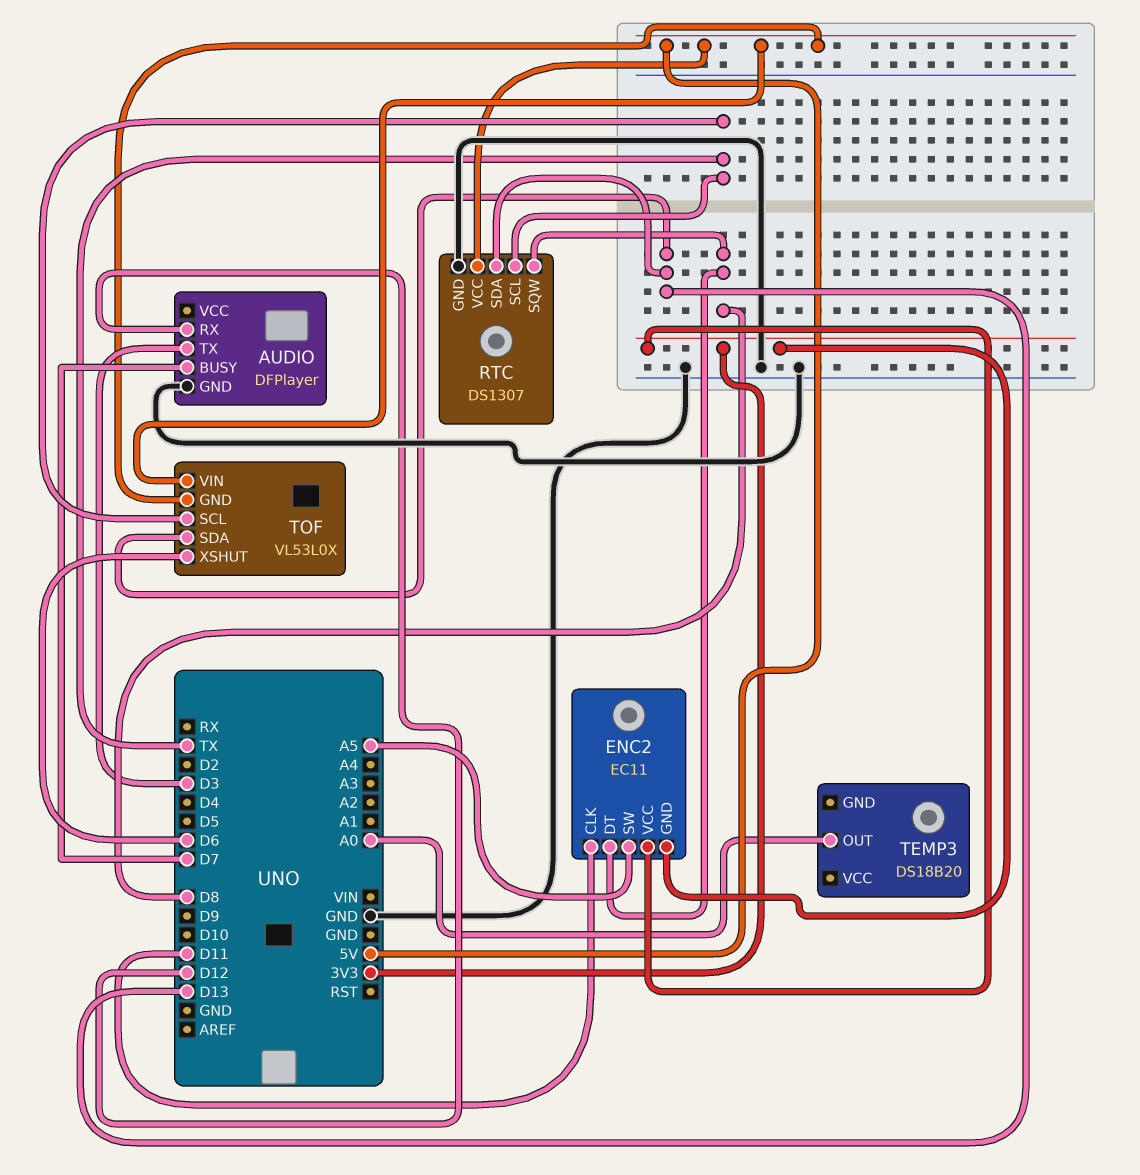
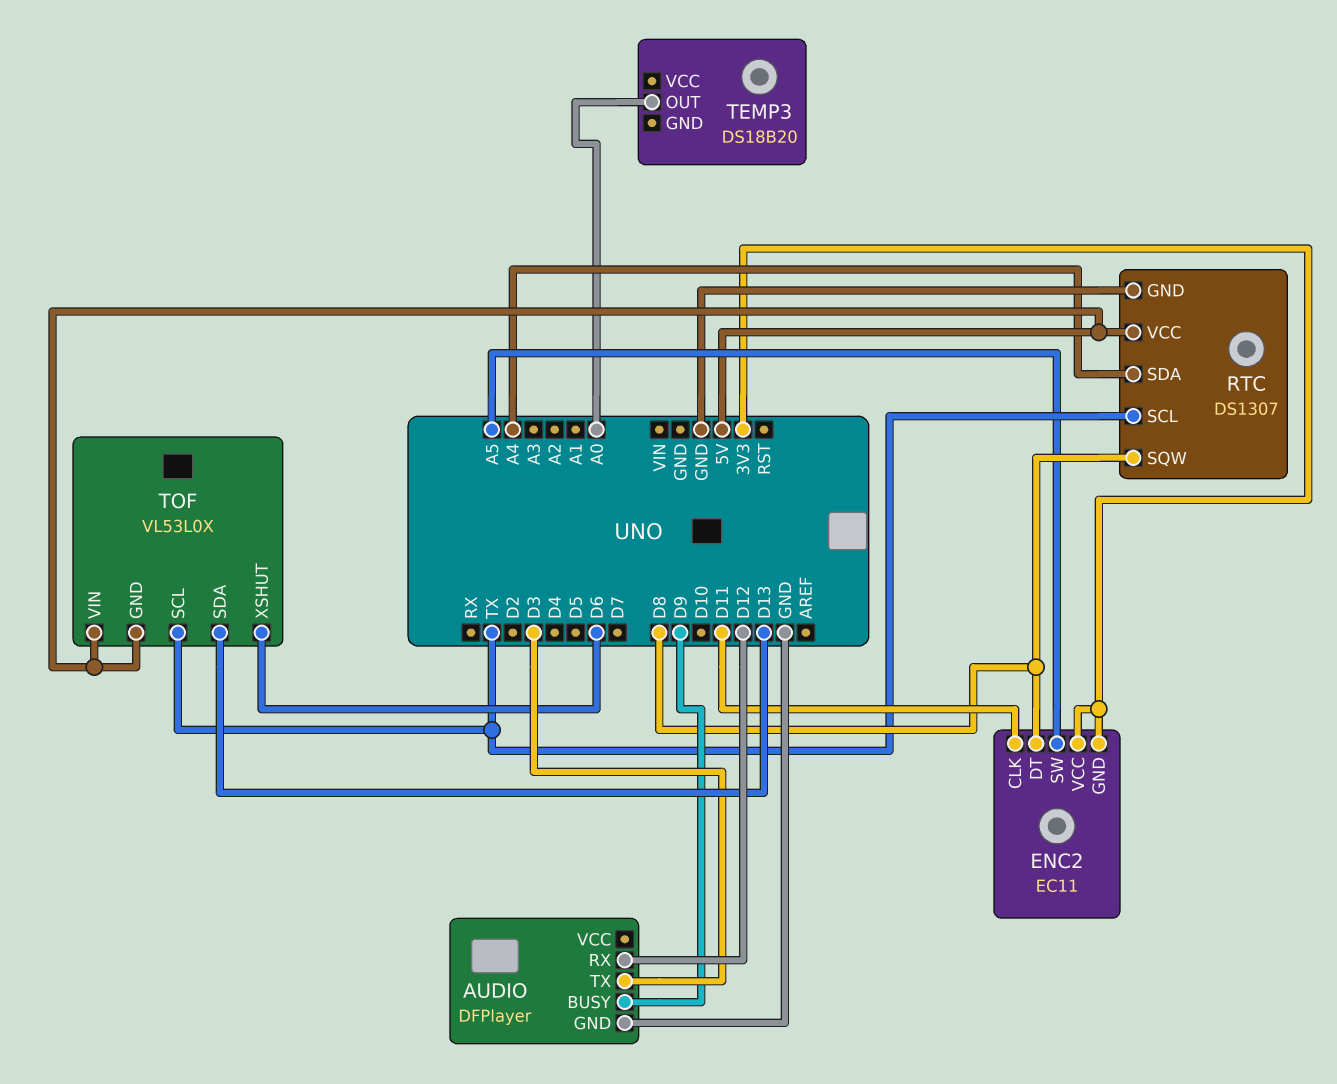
AUDIO pin BUSY: D7 -> D9
RTC pin SDA: D13 -> A4

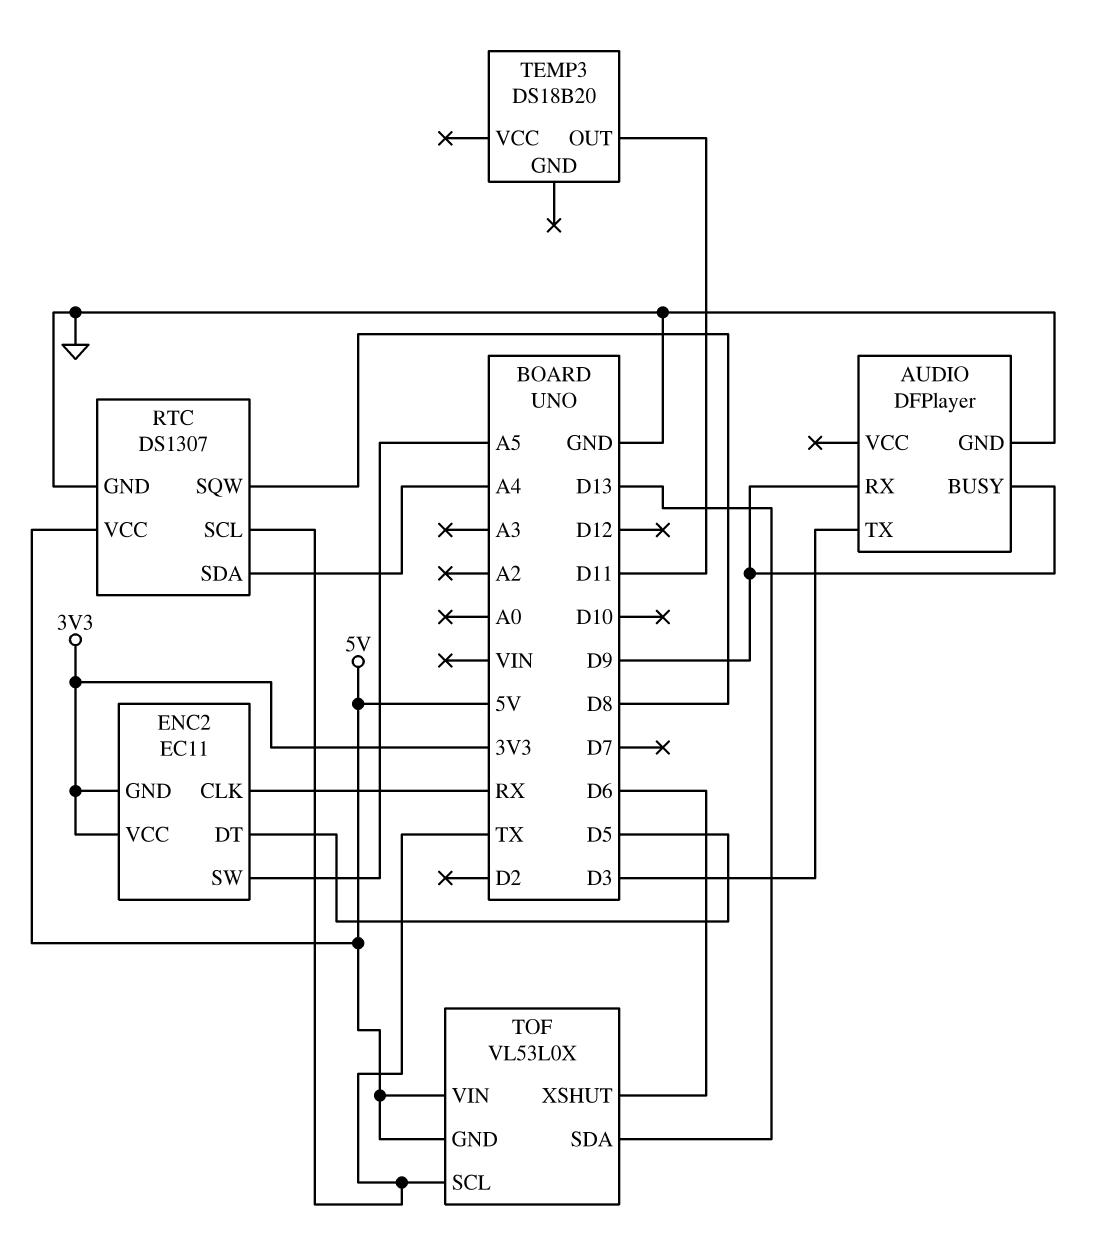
AUDIO pin RX: D12 -> D9
ENC2 pin CLK: D11 -> RX
ENC2 pin DT: D8 -> D5
TEMP3 pin OUT: A0 -> D11

